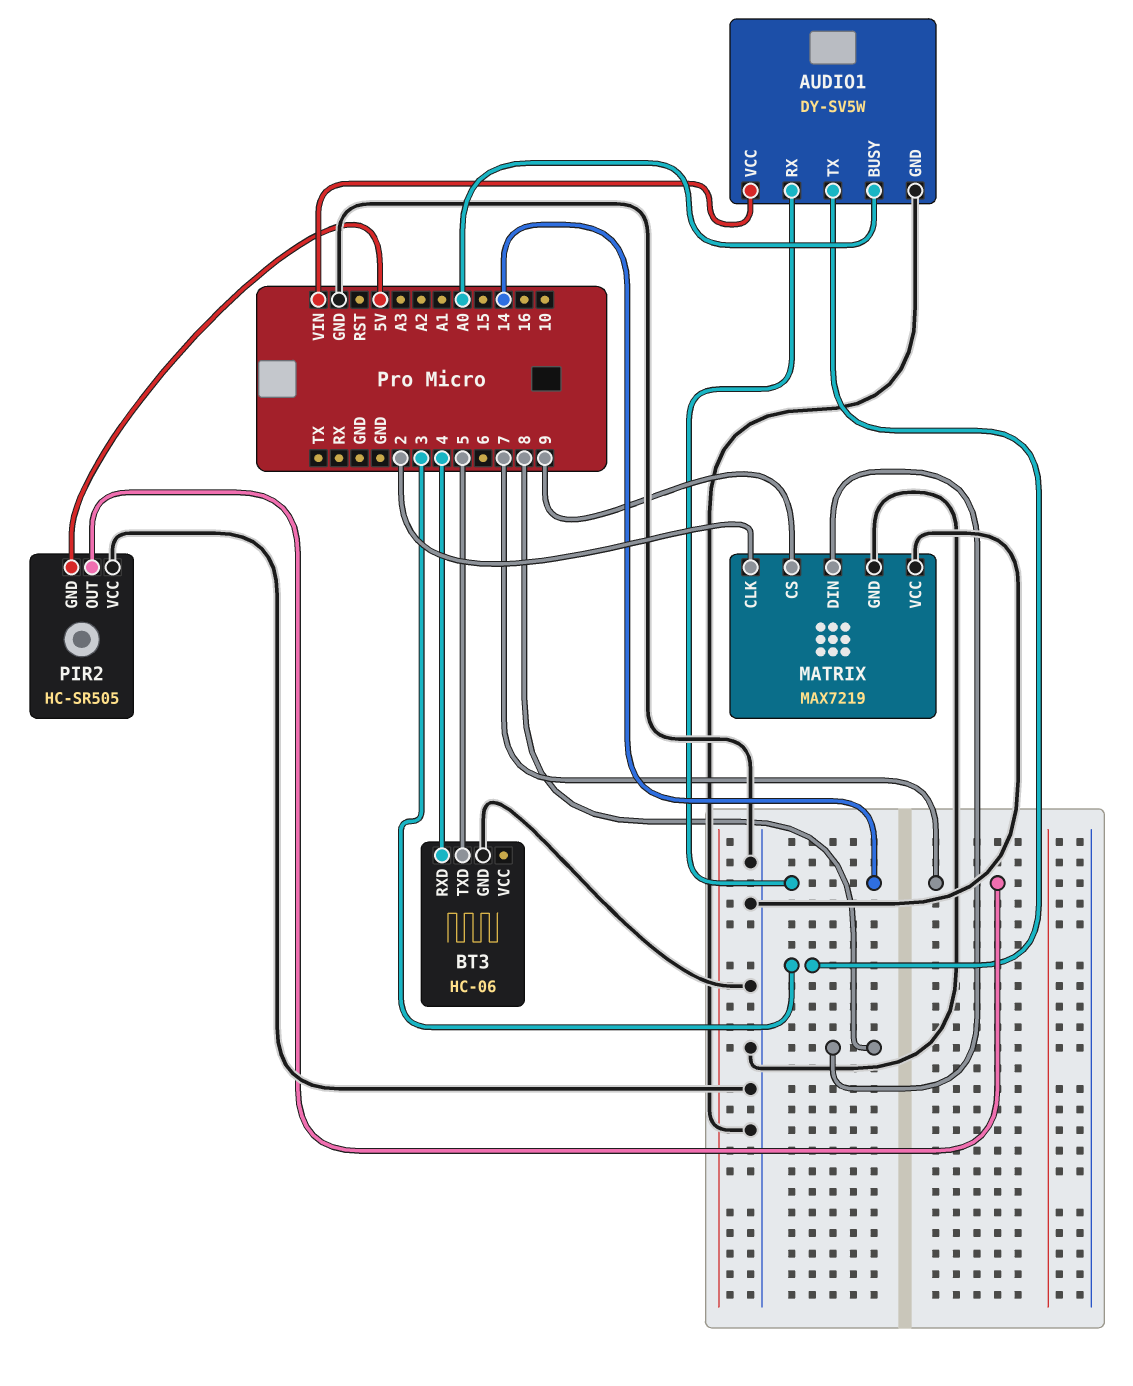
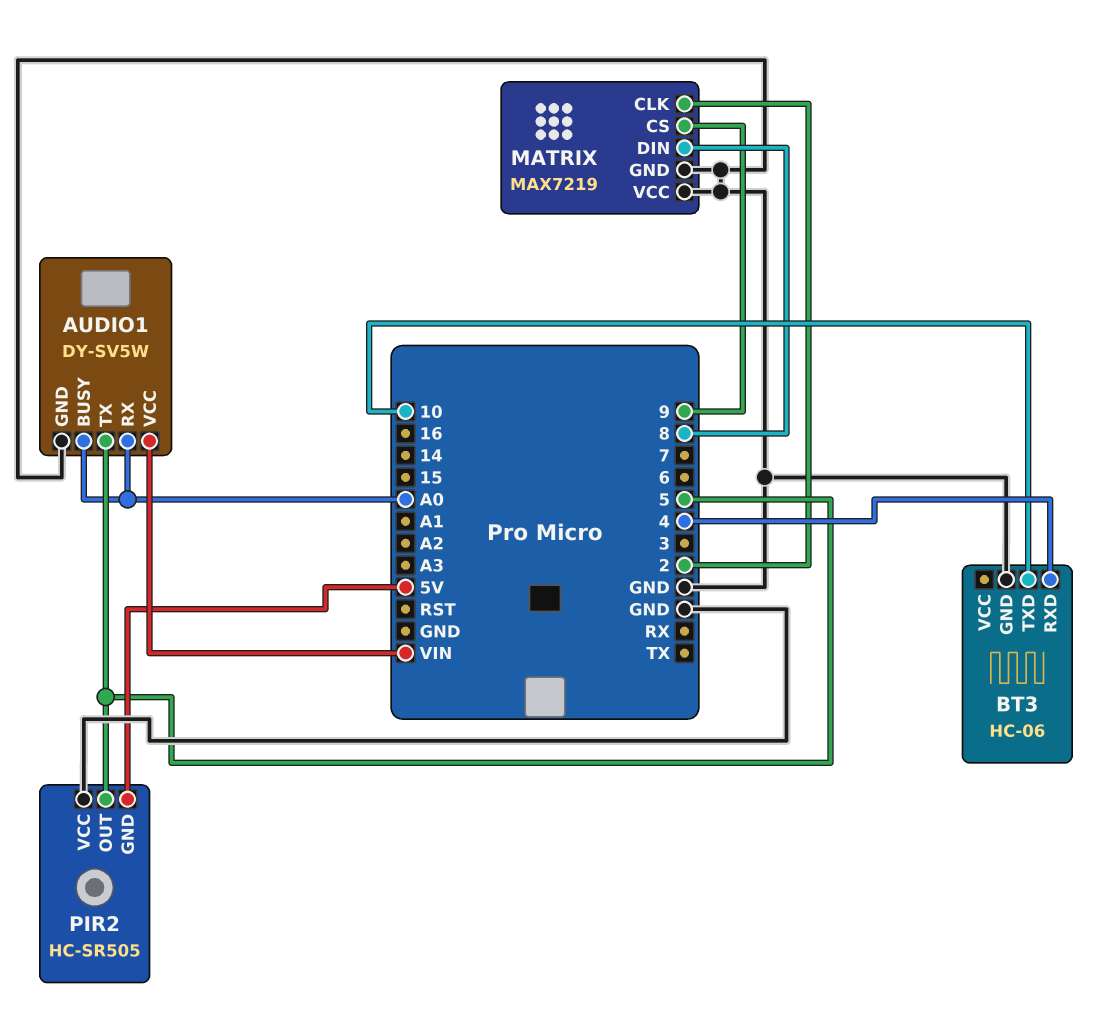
AUDIO1 pin RX: 14 -> A0
AUDIO1 pin TX: 3 -> 5
BT3 pin TXD: 5 -> 10
PIR2 pin OUT: 7 -> 5

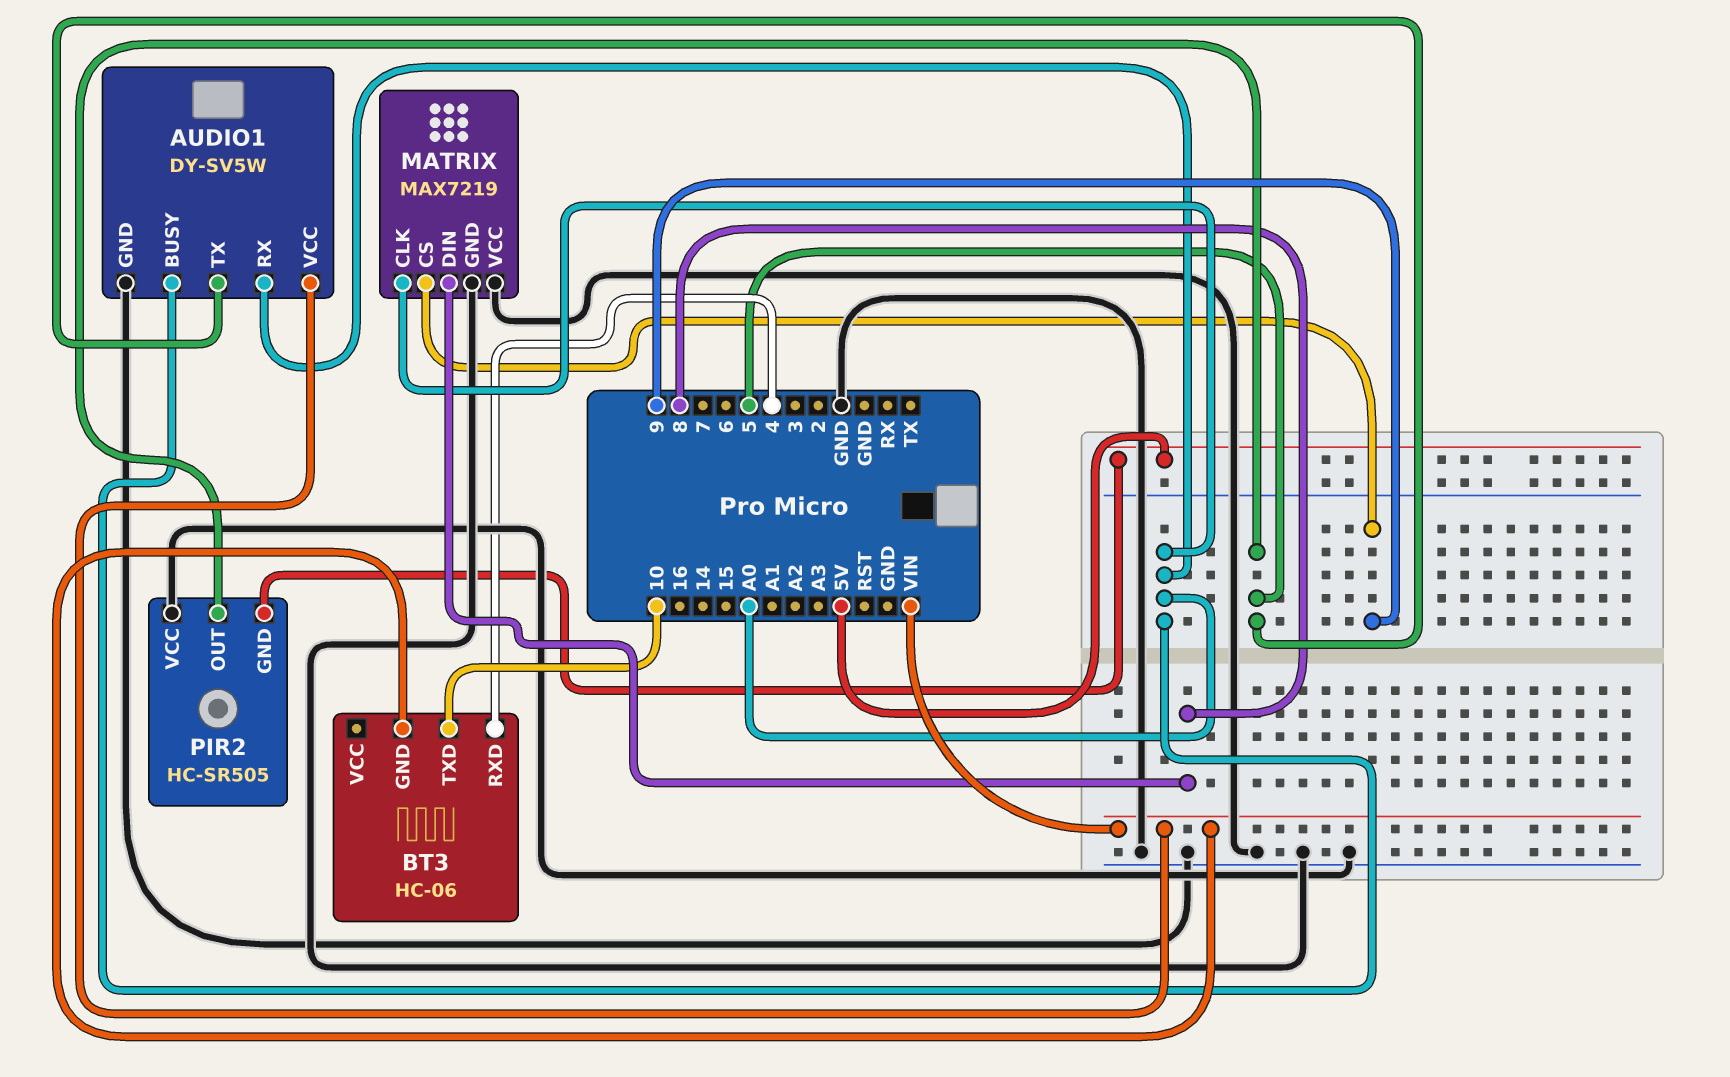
BT3 pin GND: GND -> VIN
MATRIX pin CLK: 2 -> A0

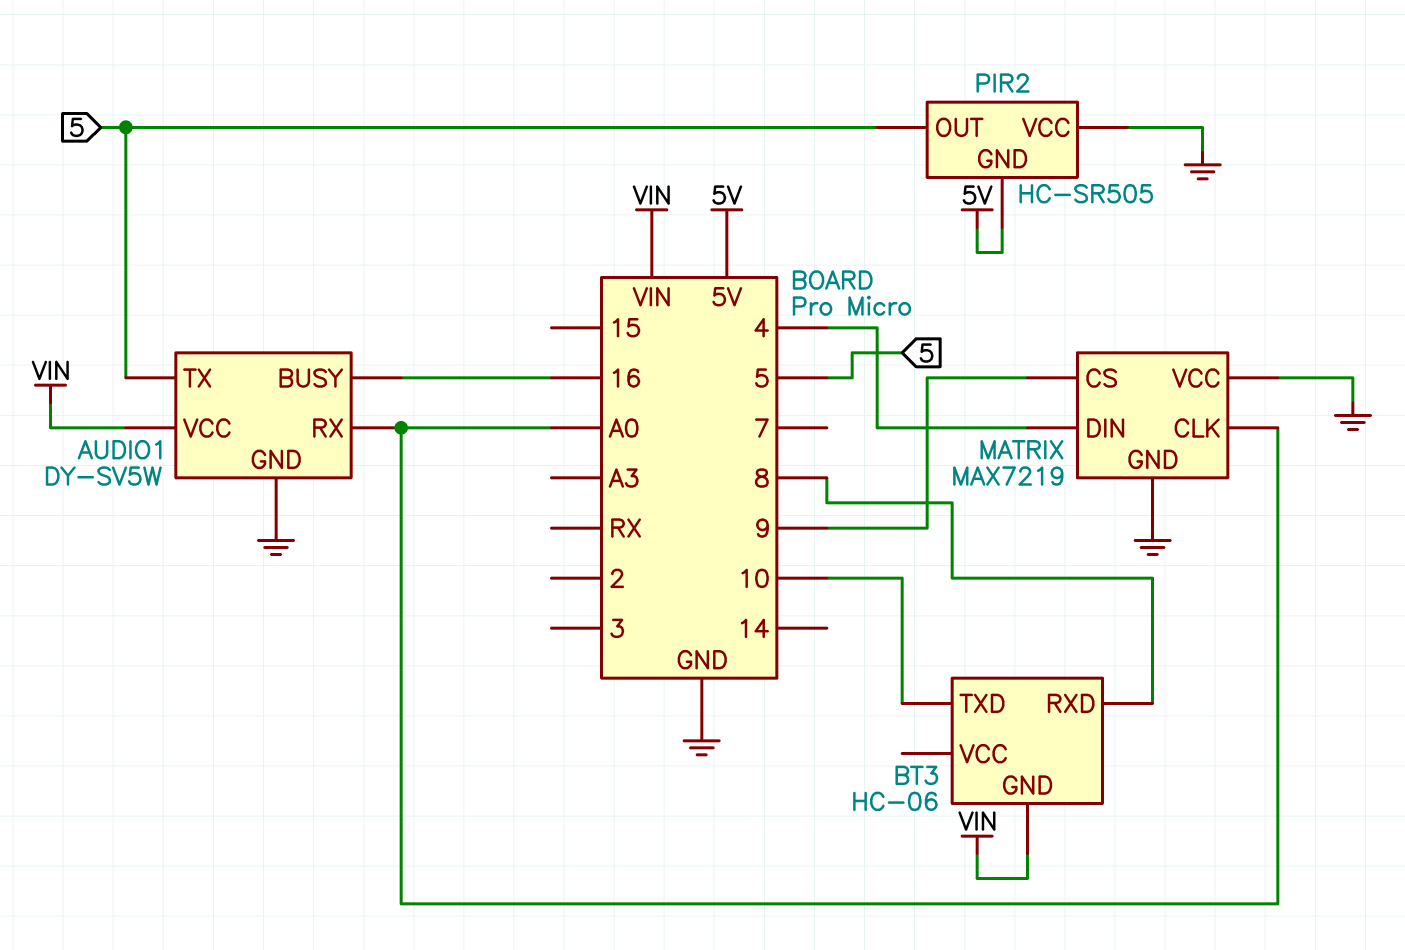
AUDIO1 pin BUSY: A0 -> 16
BT3 pin RXD: 4 -> 8
MATRIX pin DIN: 8 -> 4

